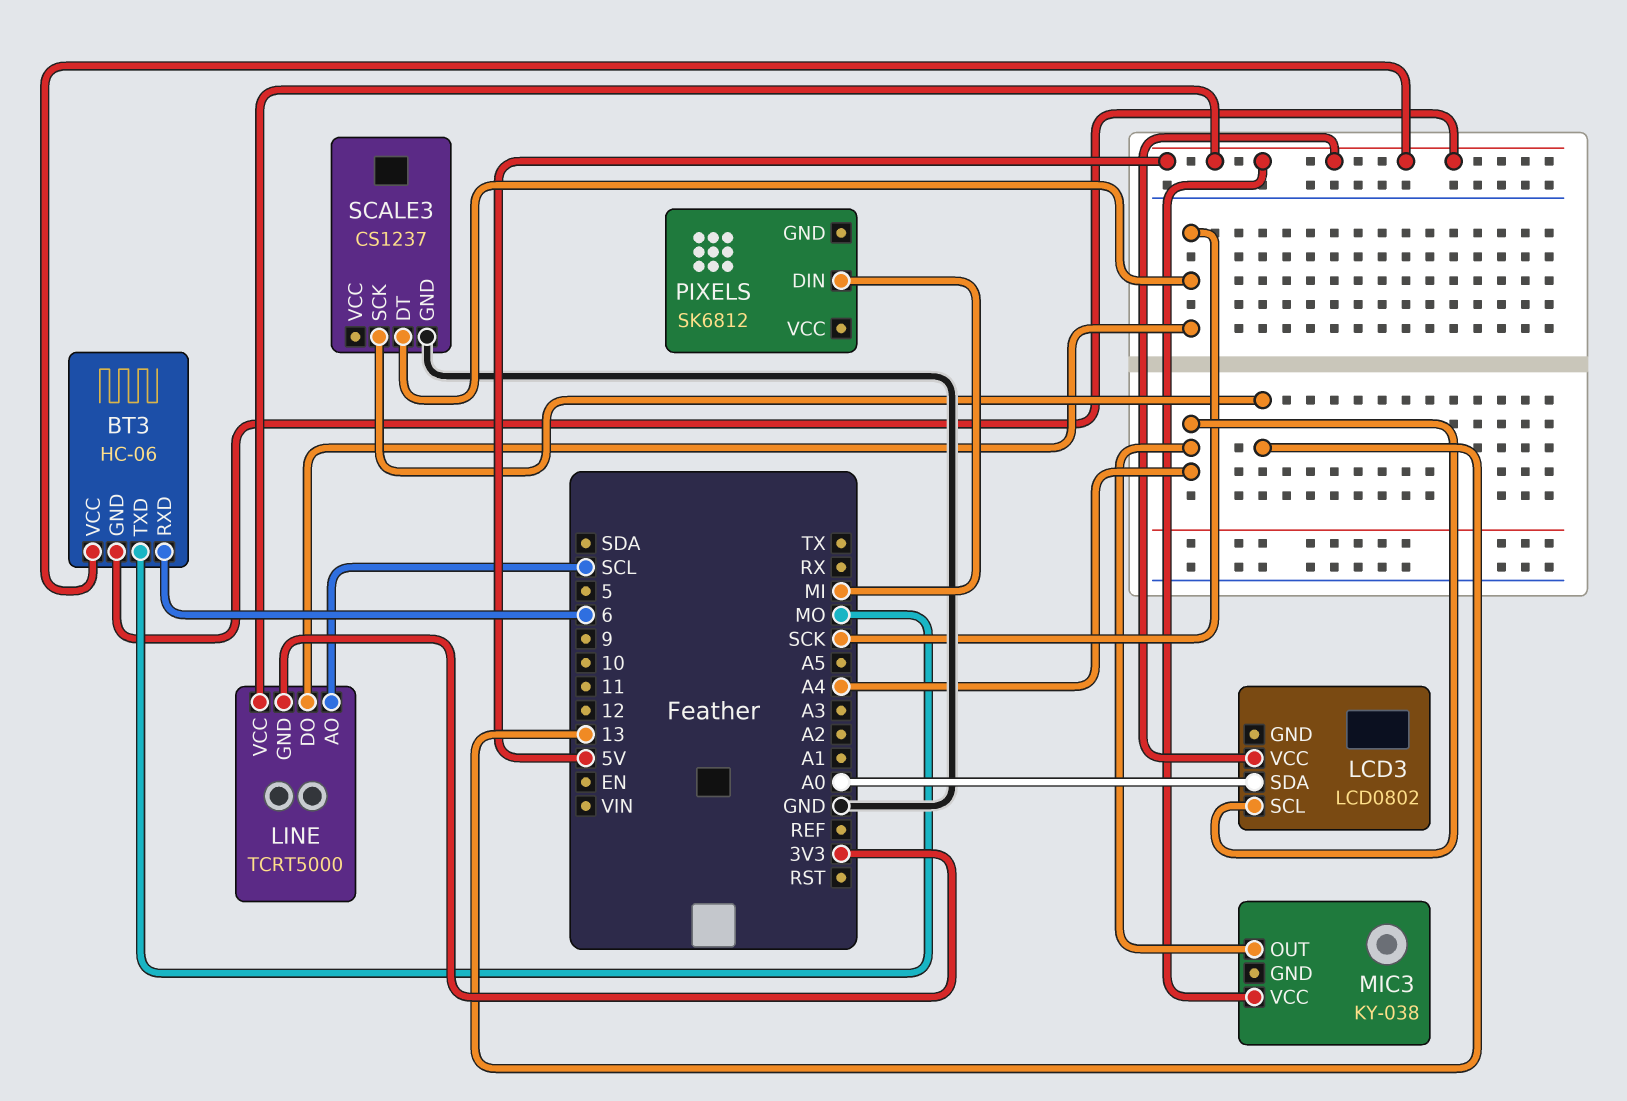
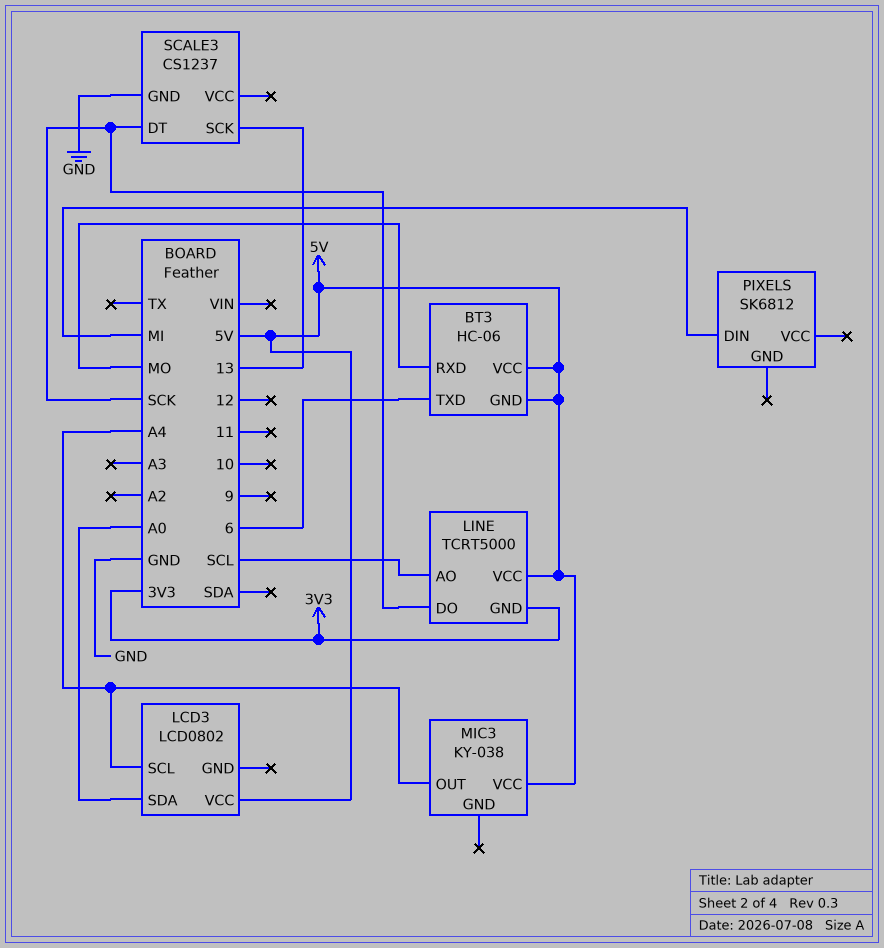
BT3 pin RXD: 6 -> MO
BT3 pin TXD: MO -> 6

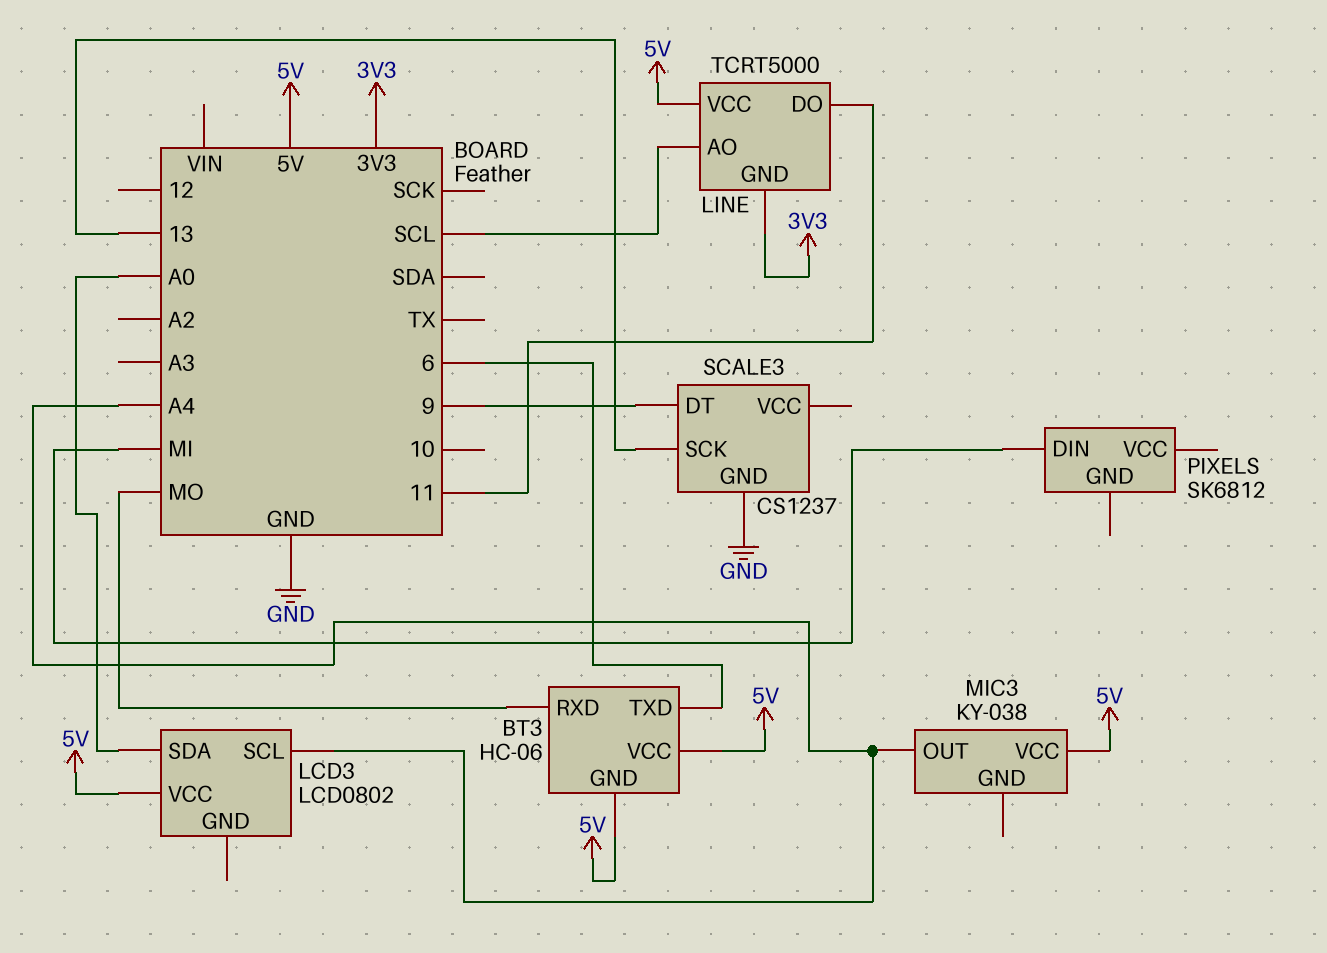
LINE pin DO: SCK -> 11
SCALE3 pin DT: SCK -> 9

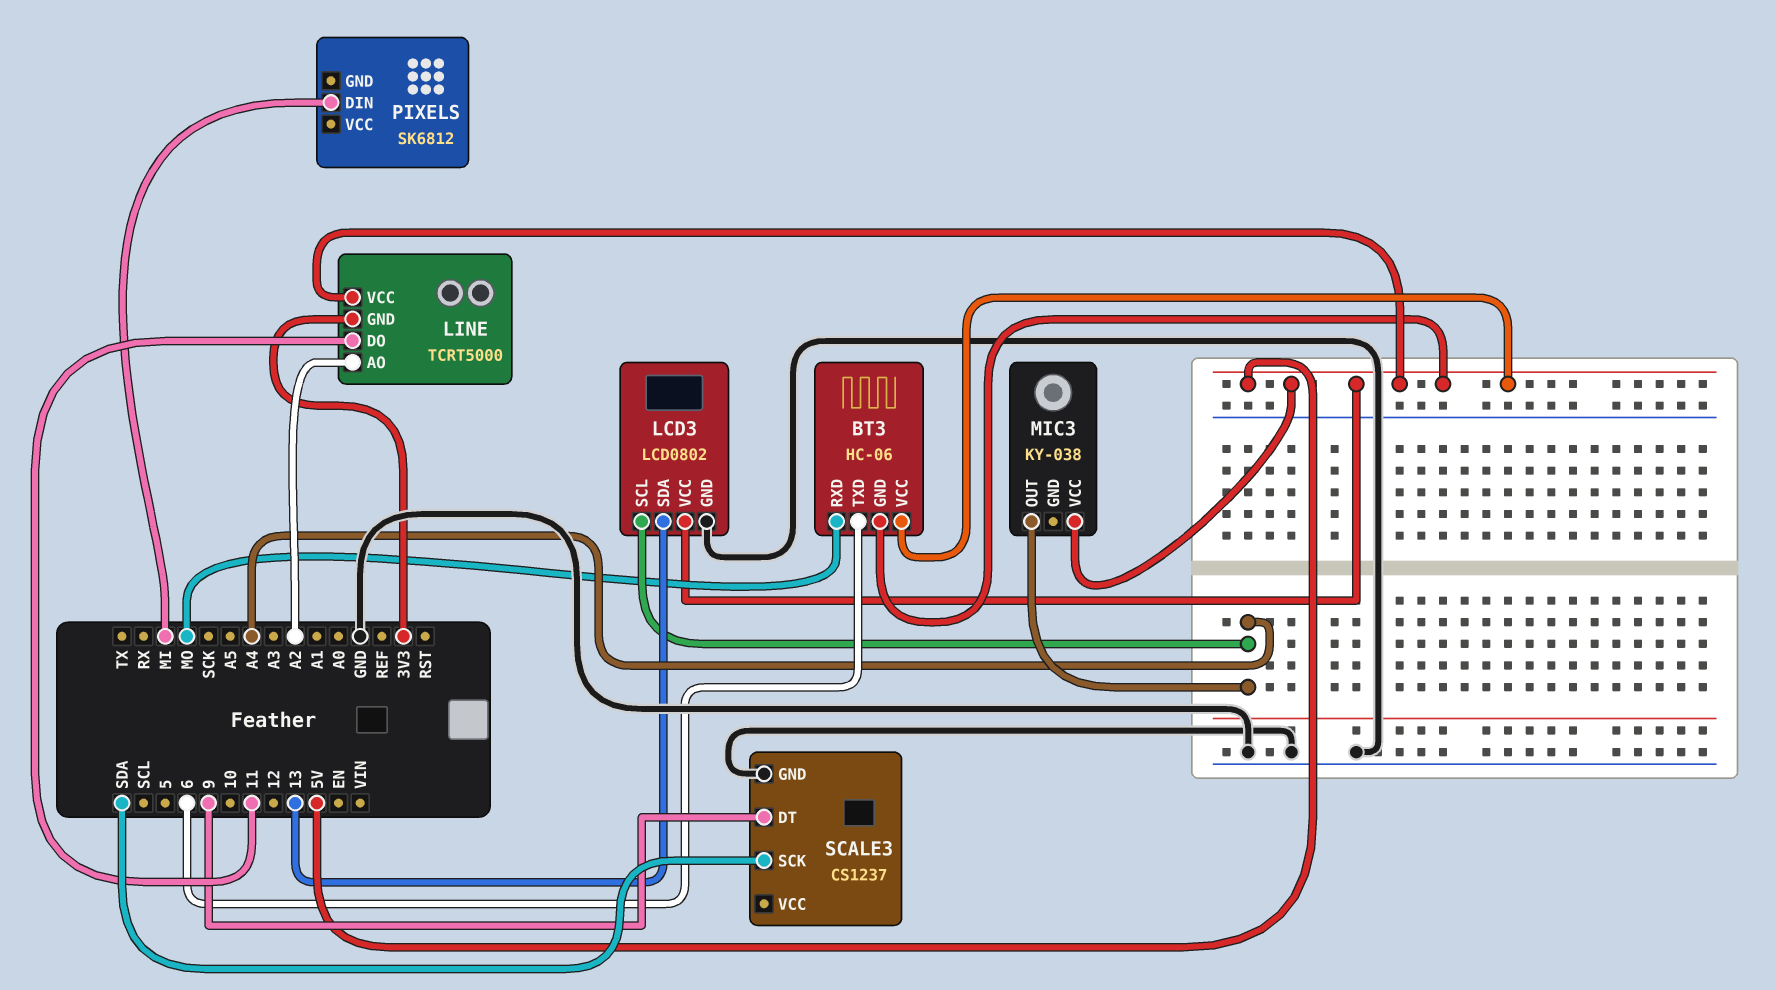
LCD3 pin GND: none -> GND
LCD3 pin SDA: A0 -> 13
LINE pin AO: SCL -> A2
SCALE3 pin SCK: 13 -> SDA

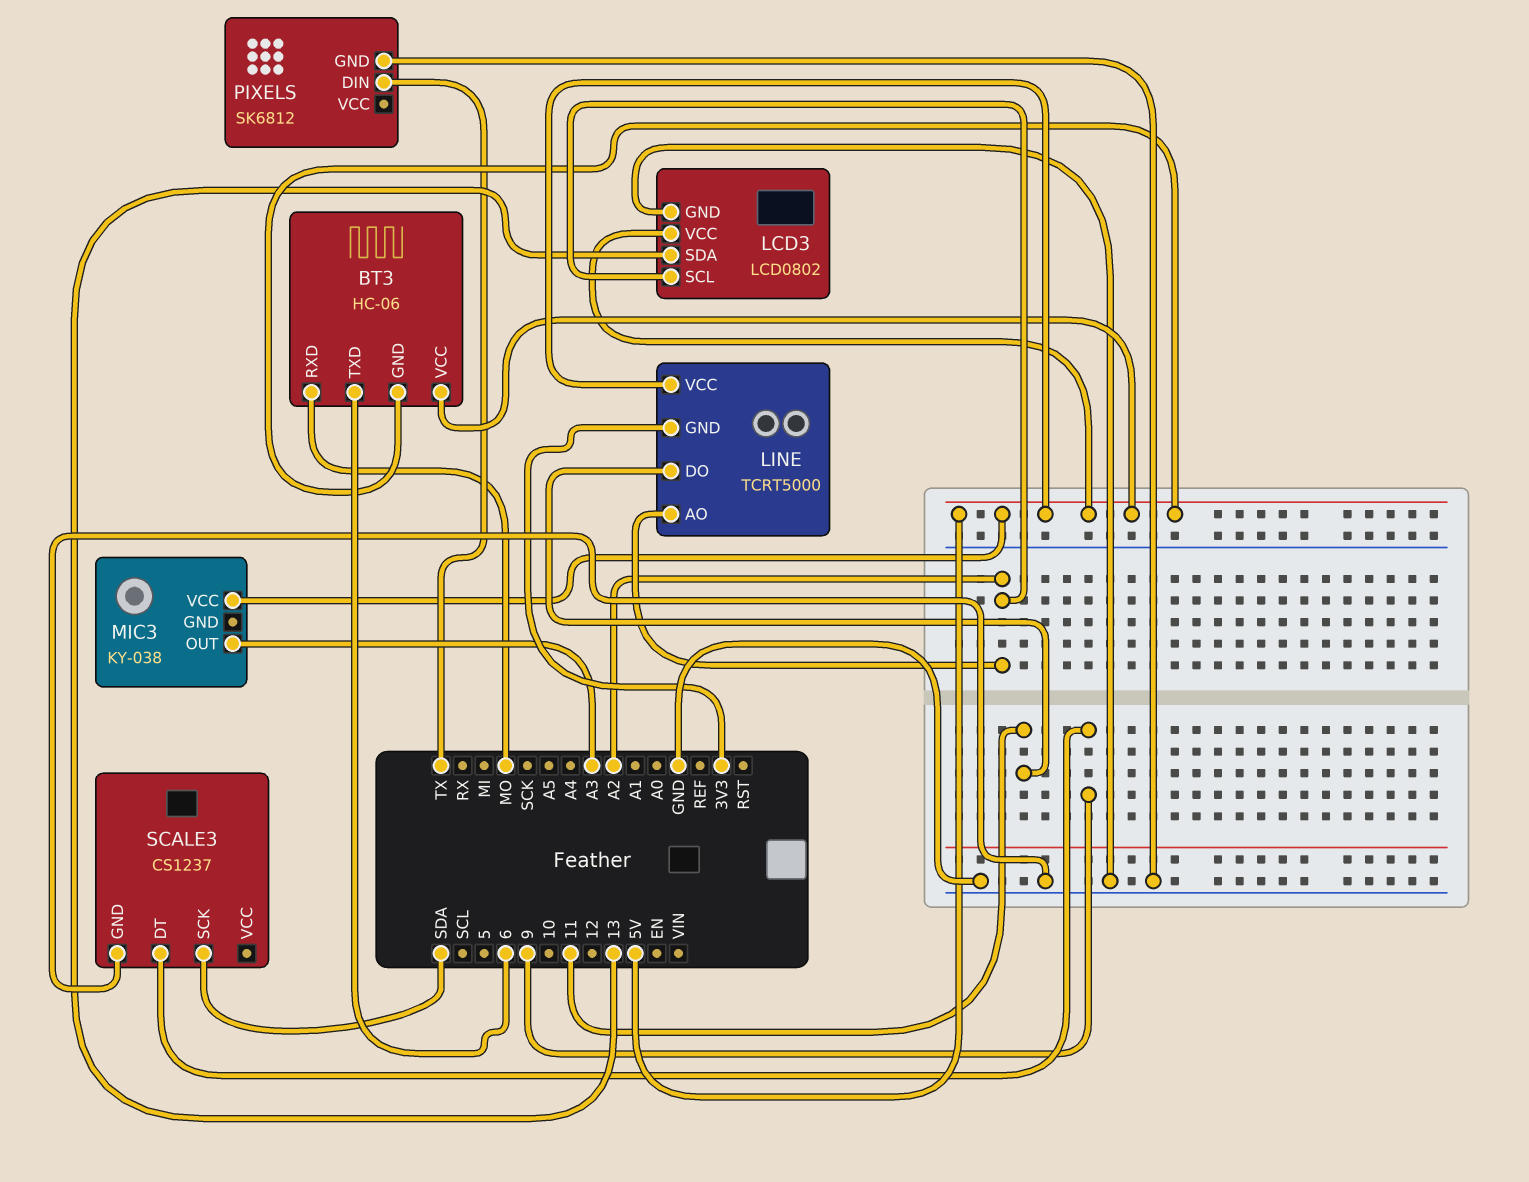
LCD3 pin SCL: A4 -> A2
MIC3 pin OUT: A4 -> A3
PIXELS pin DIN: MI -> TX
PIXELS pin GND: none -> GND

